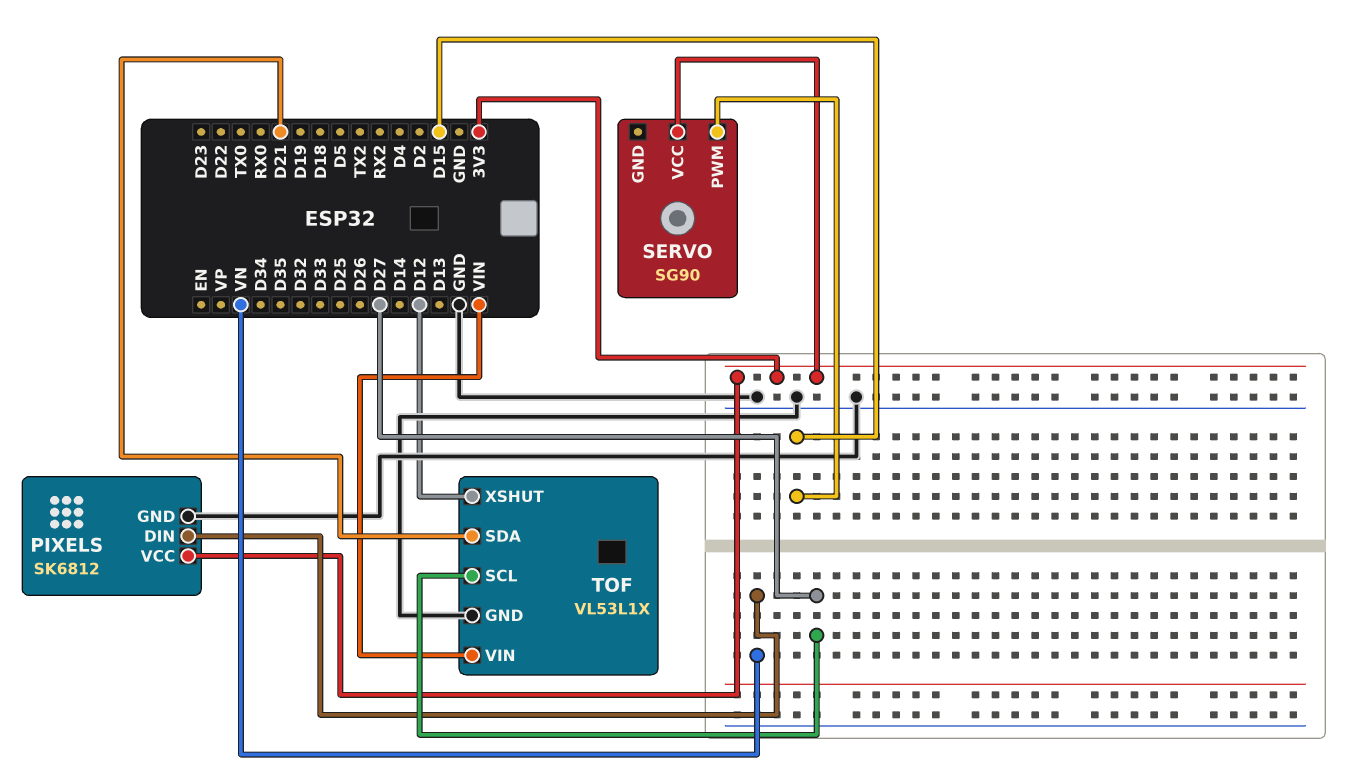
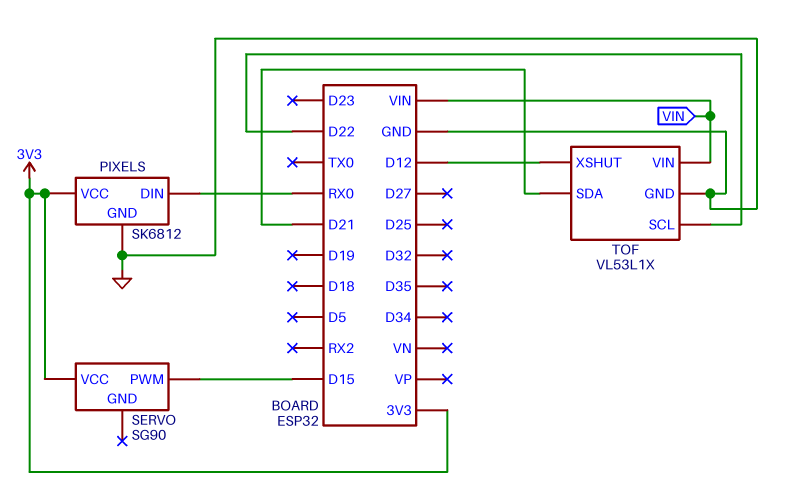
PIXELS pin DIN: VN -> RX0
TOF pin SCL: D27 -> D22

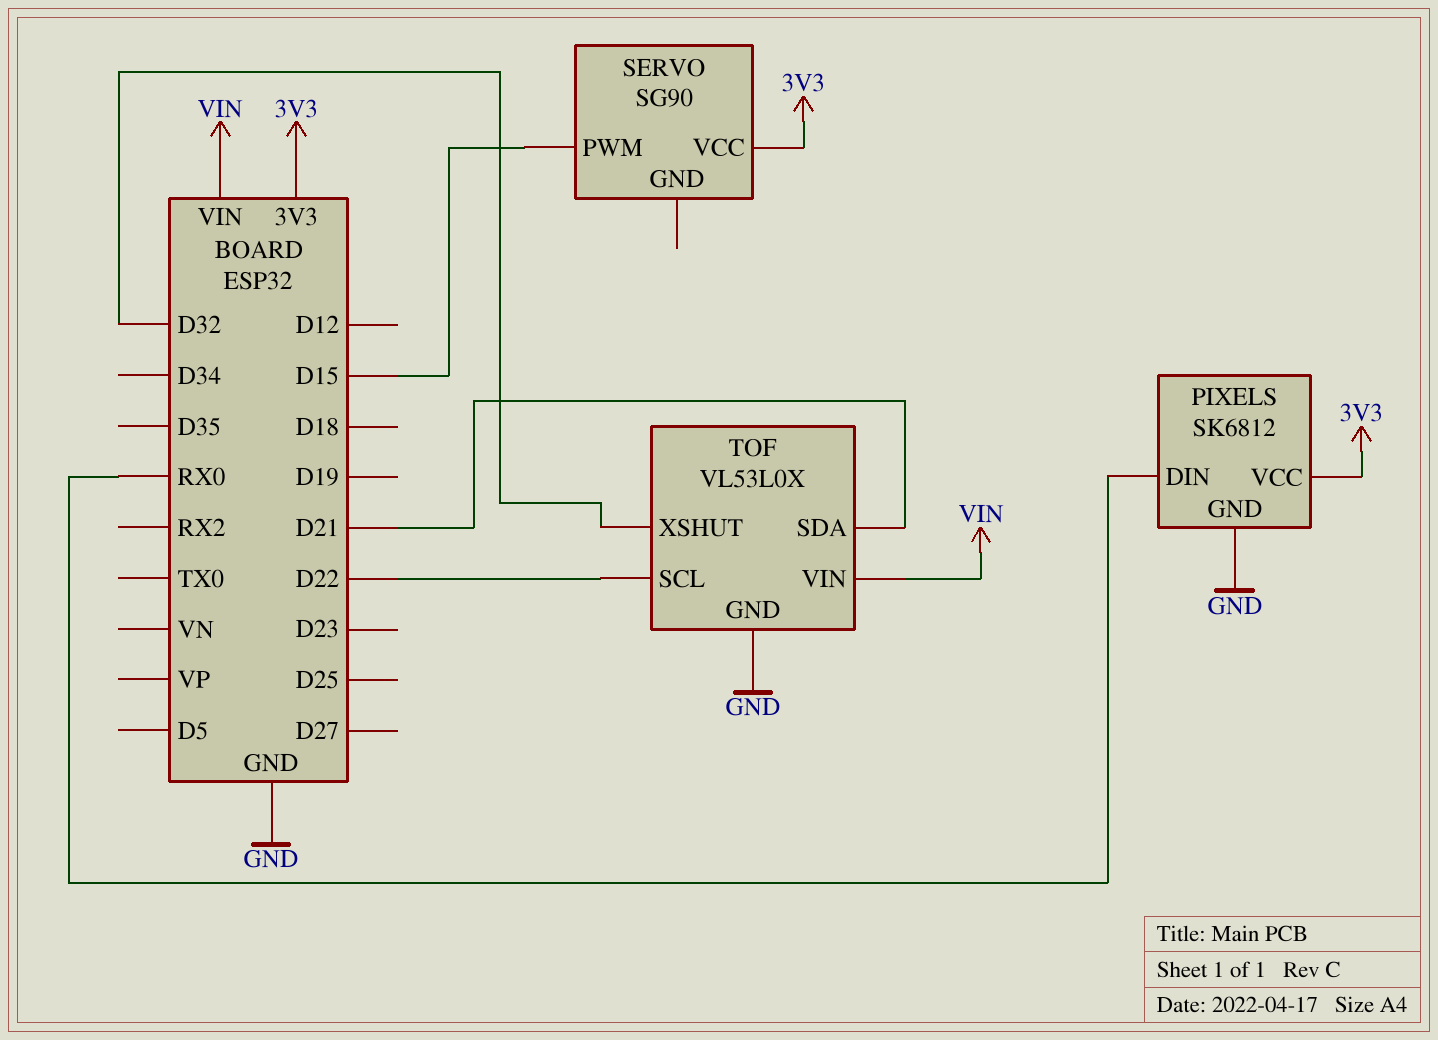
TOF: VL53L1X -> VL53L0X
TOF pin XSHUT: D12 -> D32

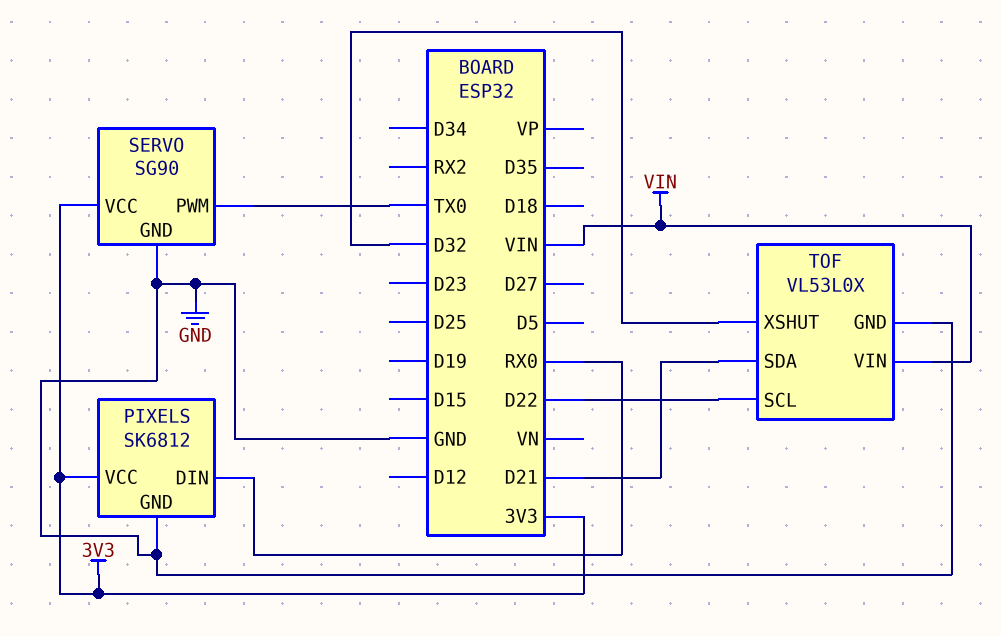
SERVO pin GND: none -> GND
SERVO pin PWM: D15 -> TX0

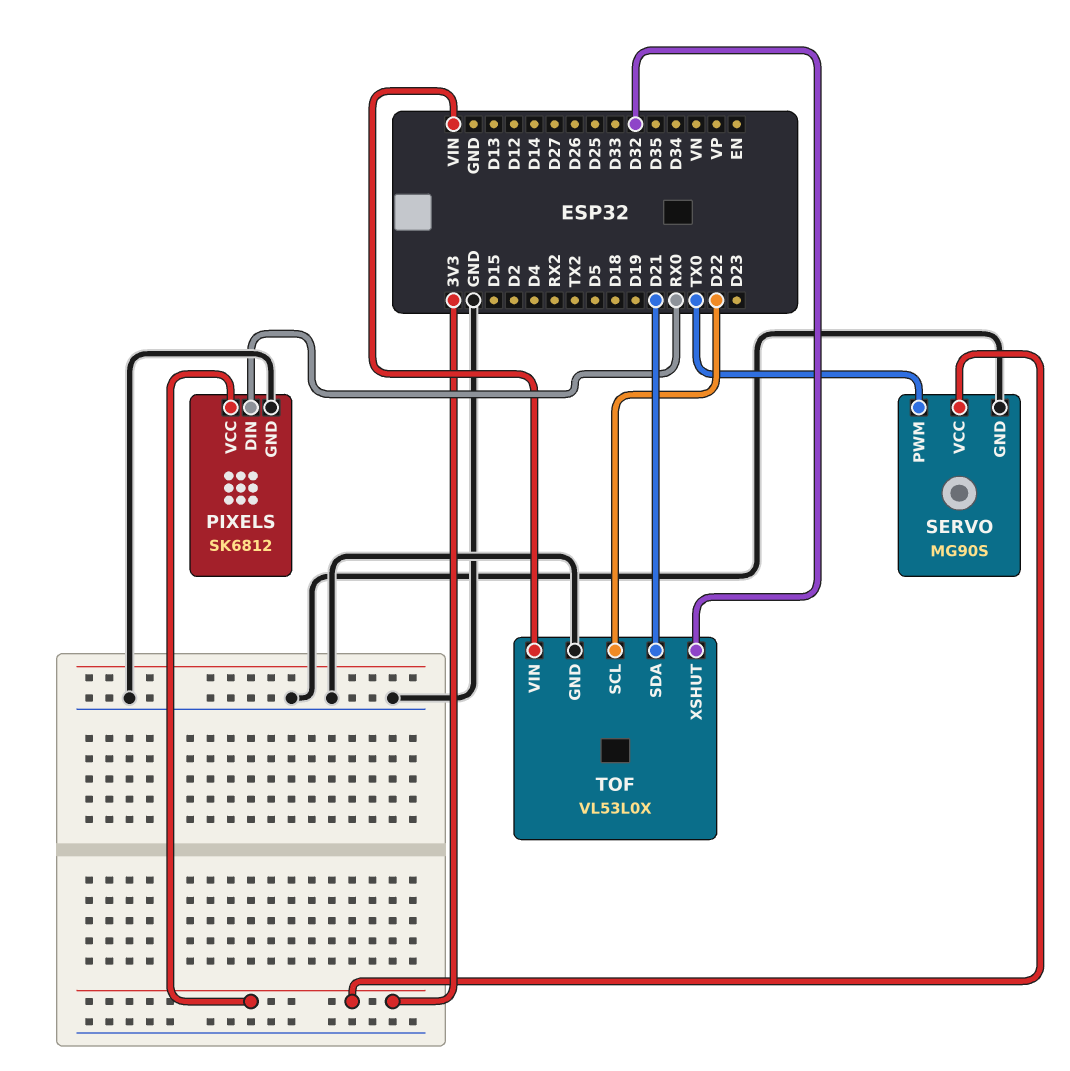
SERVO: SG90 -> MG90S

